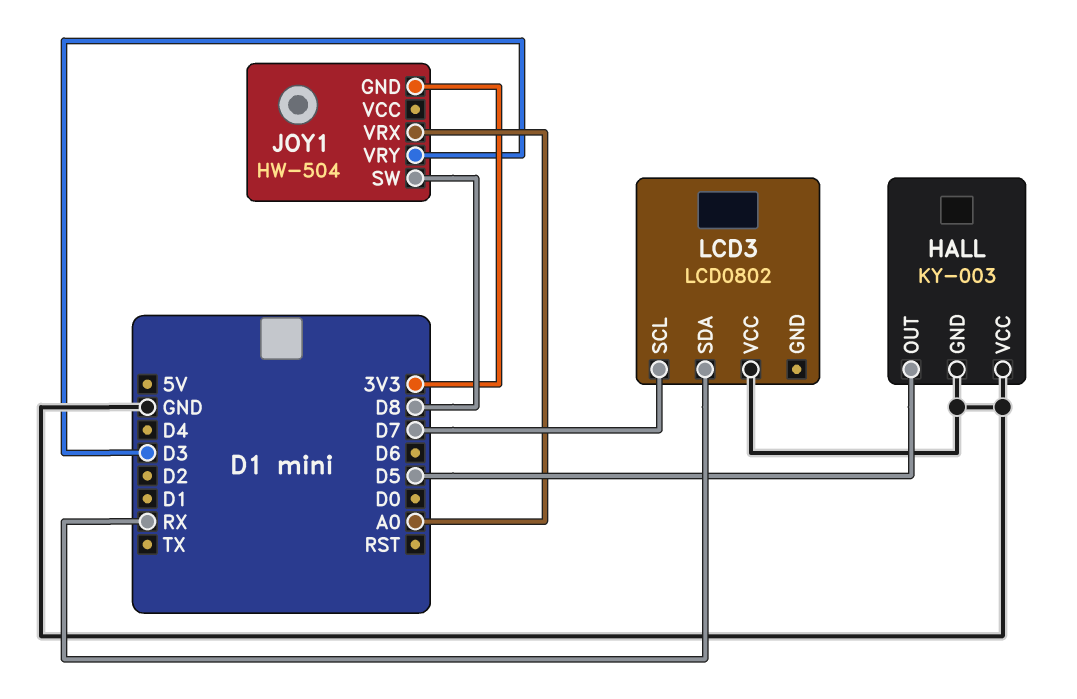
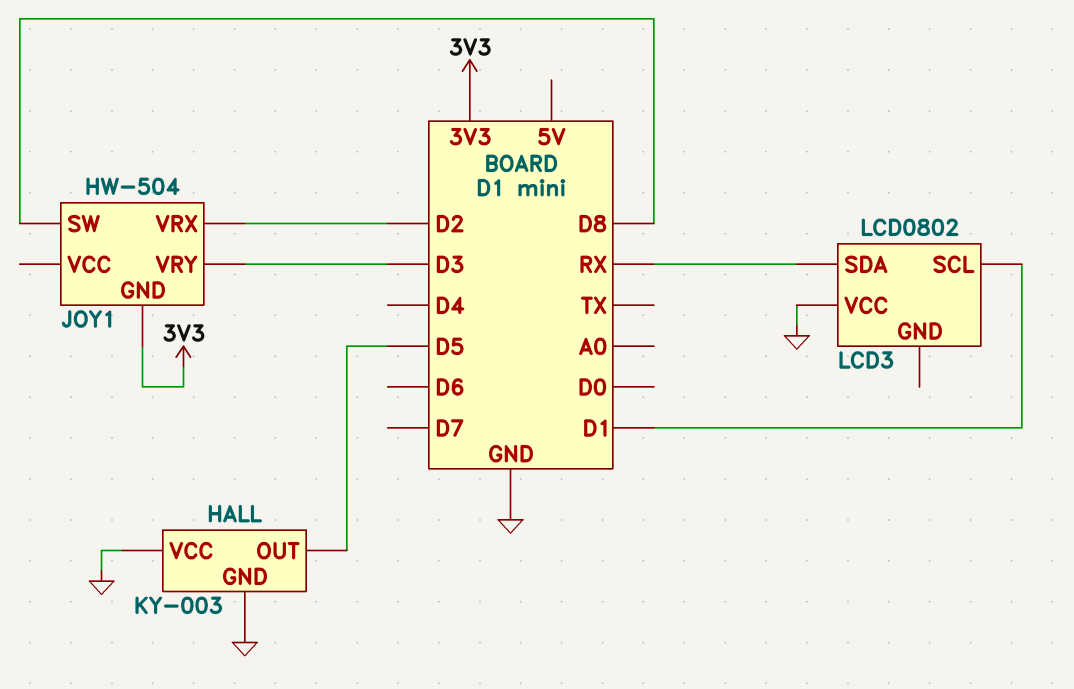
JOY1 pin VRX: A0 -> D2
LCD3 pin SCL: D7 -> D1

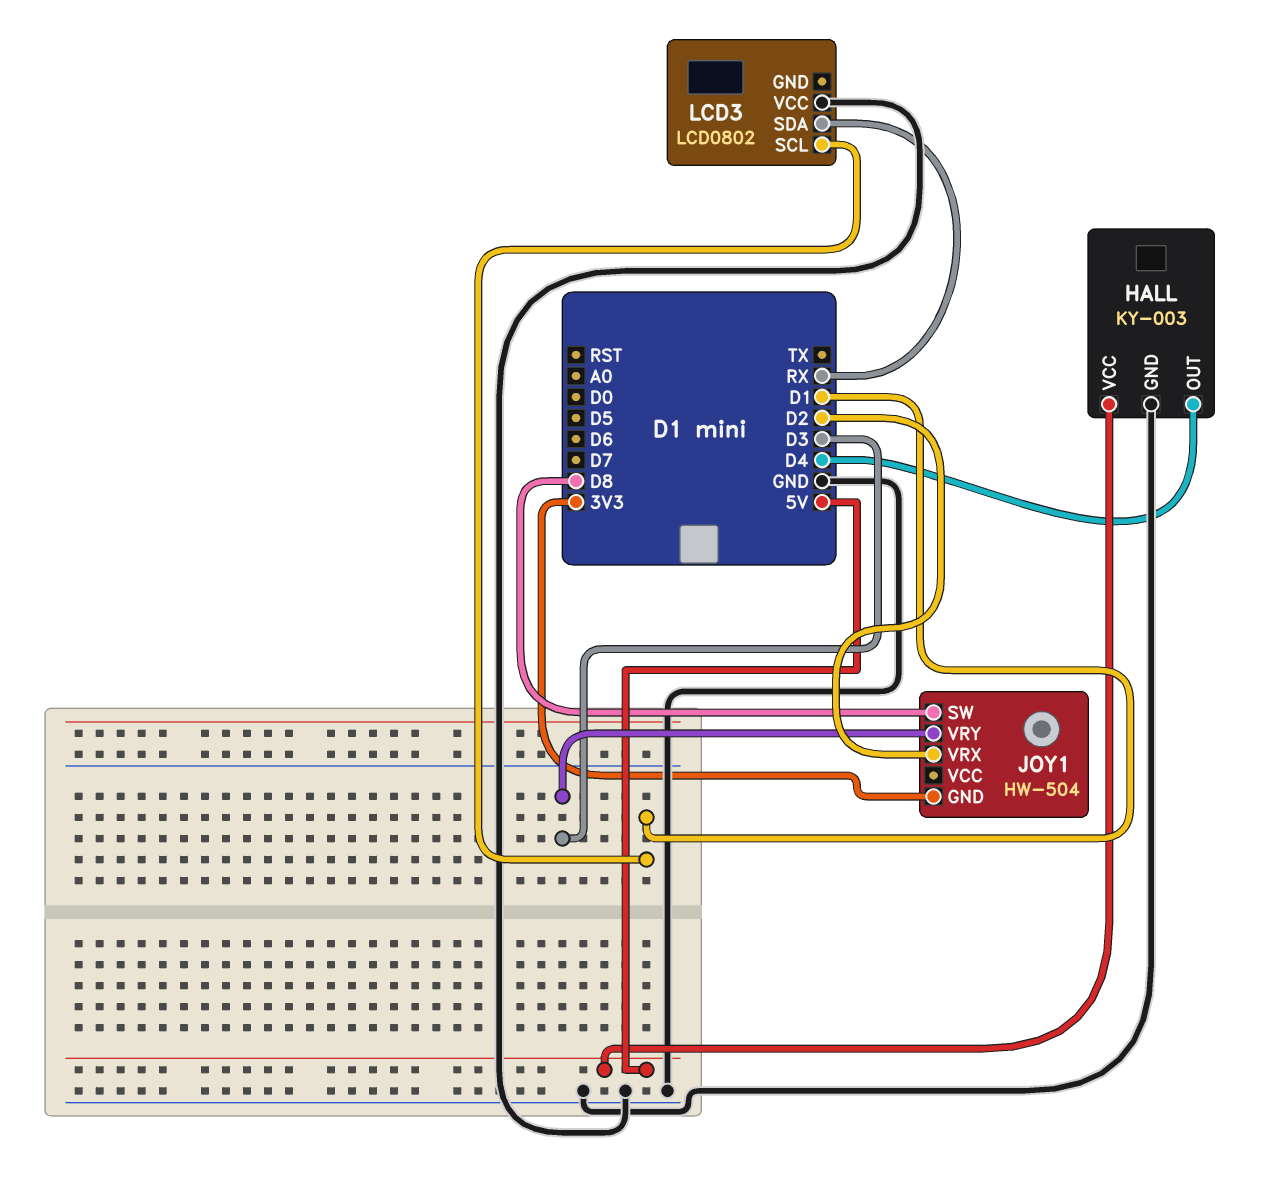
HALL pin OUT: D5 -> D4
HALL pin VCC: GND -> 5V

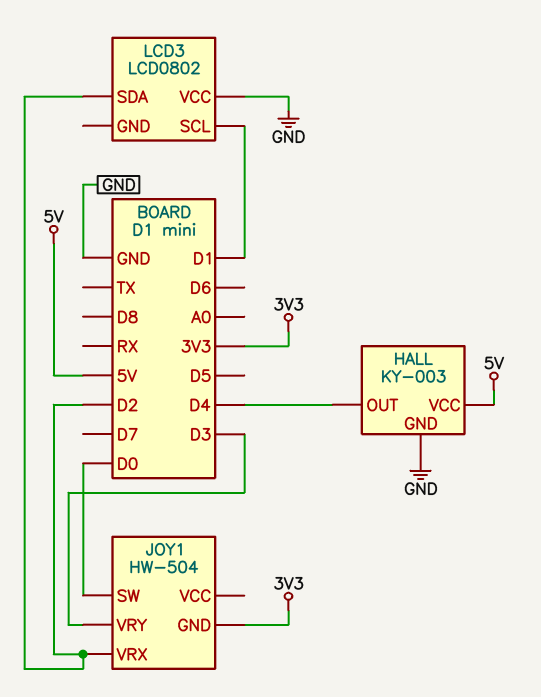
JOY1 pin SW: D8 -> D0
LCD3 pin SDA: RX -> D2

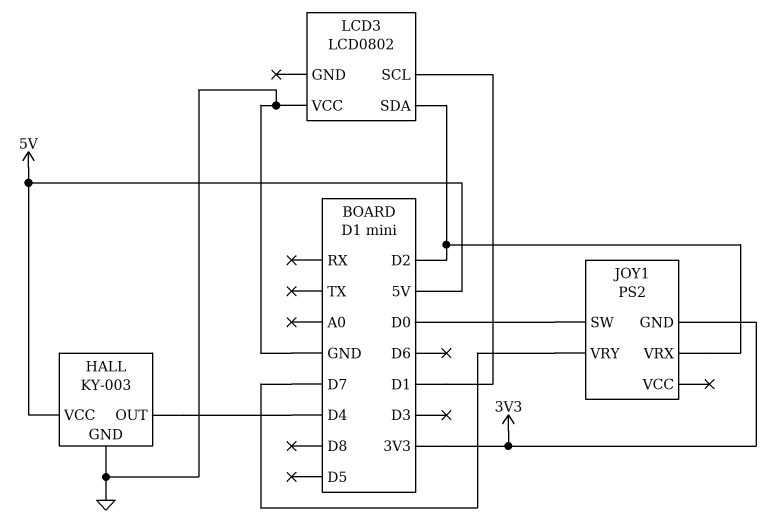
JOY1: HW-504 -> PS2
JOY1 pin VRY: D3 -> D7

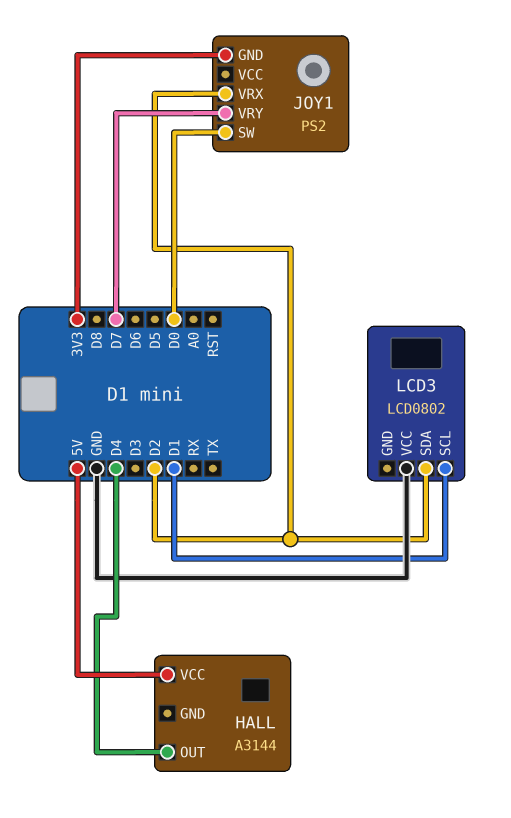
HALL: KY-003 -> A3144
HALL pin GND: GND -> none

